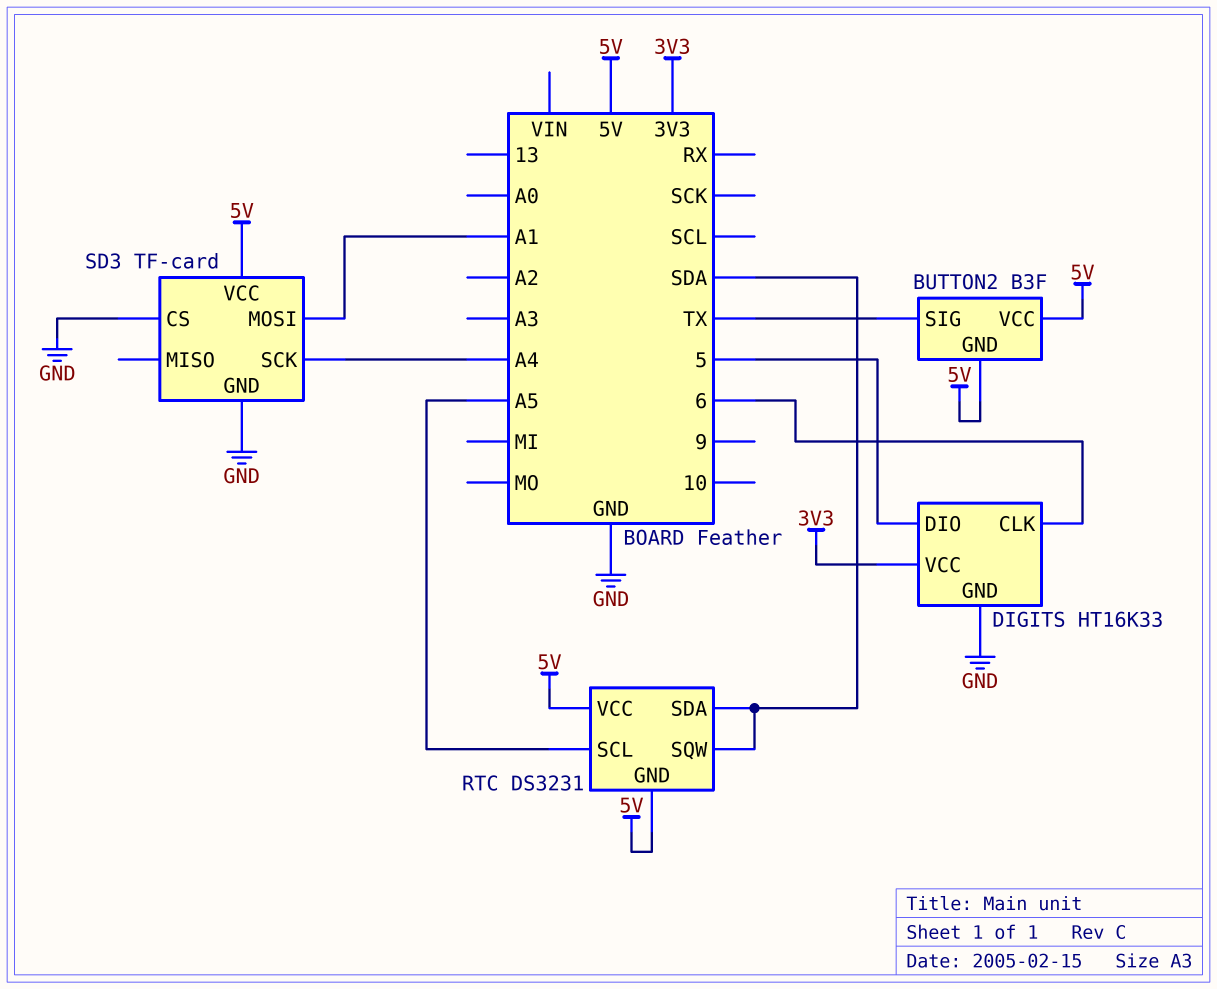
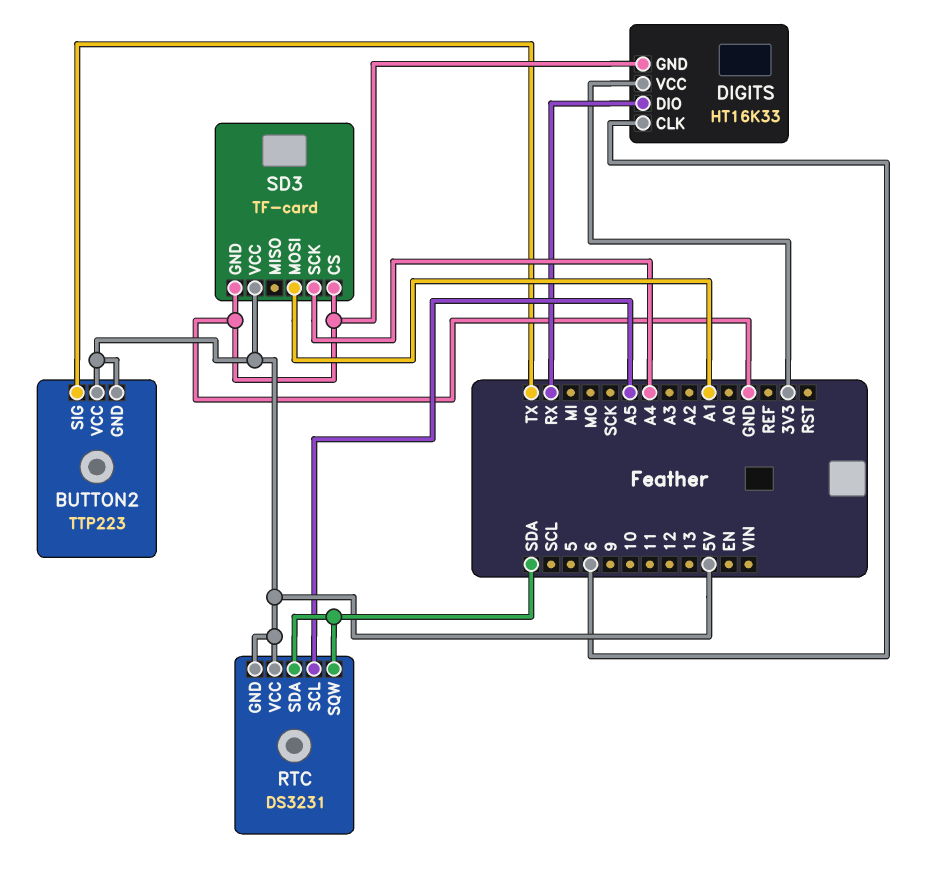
BUTTON2: B3F -> TTP223
DIGITS pin DIO: 5 -> RX

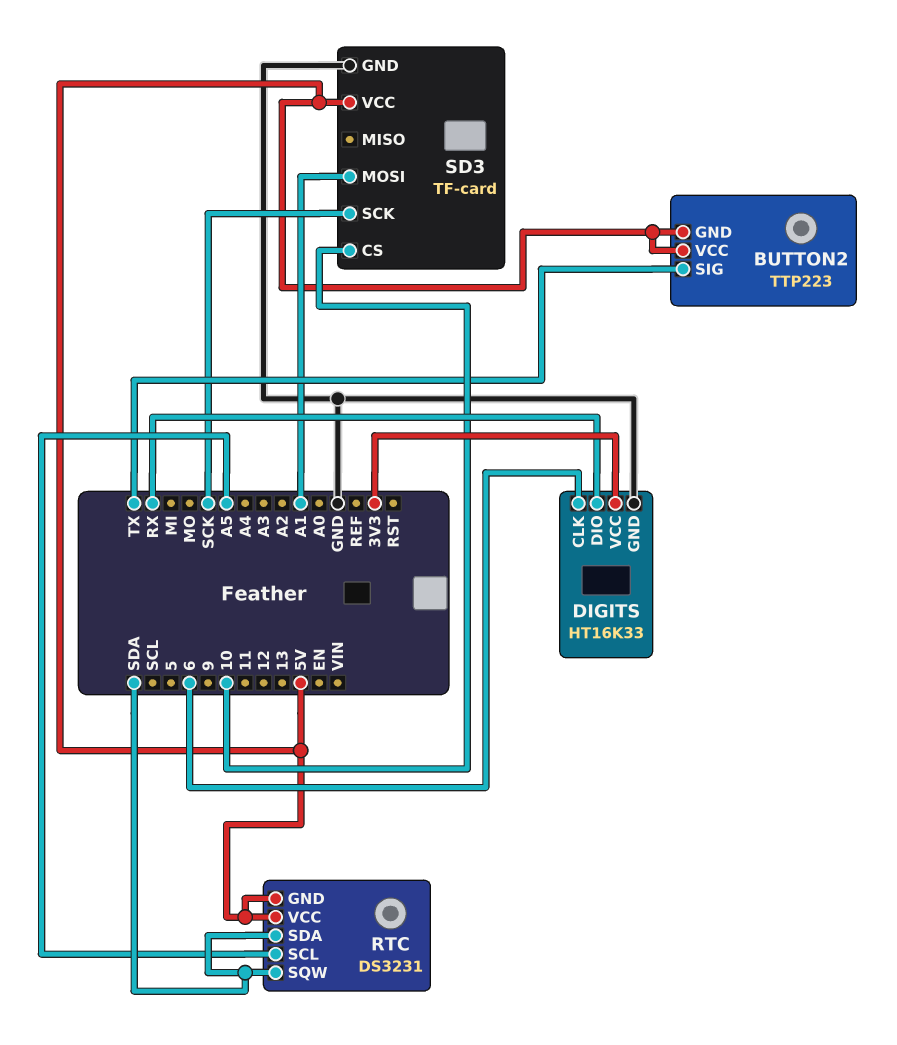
SD3 pin CS: GND -> 10
SD3 pin SCK: A4 -> SCK

